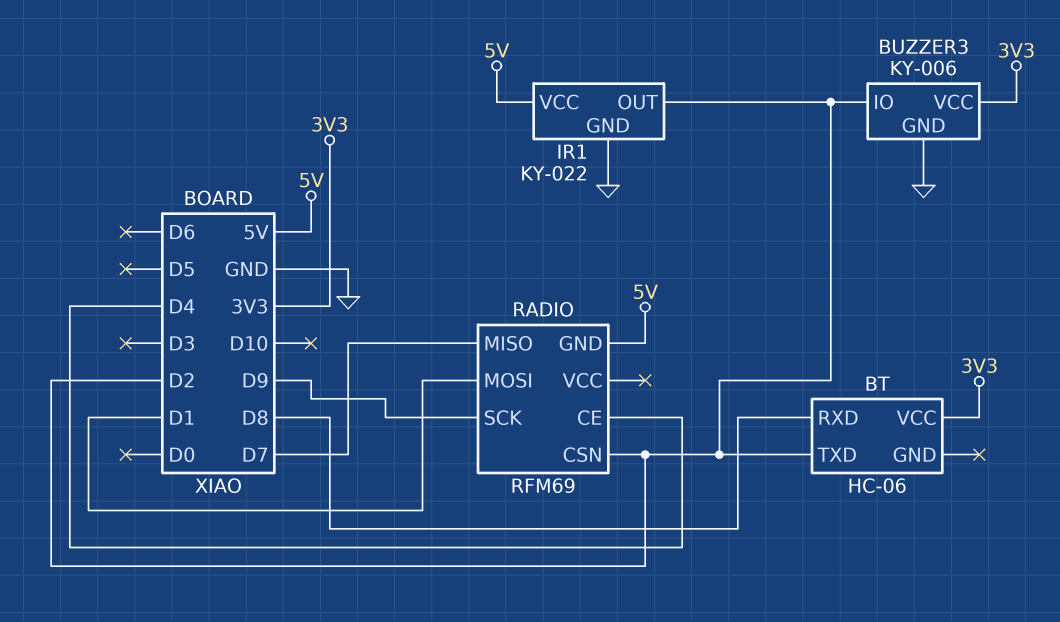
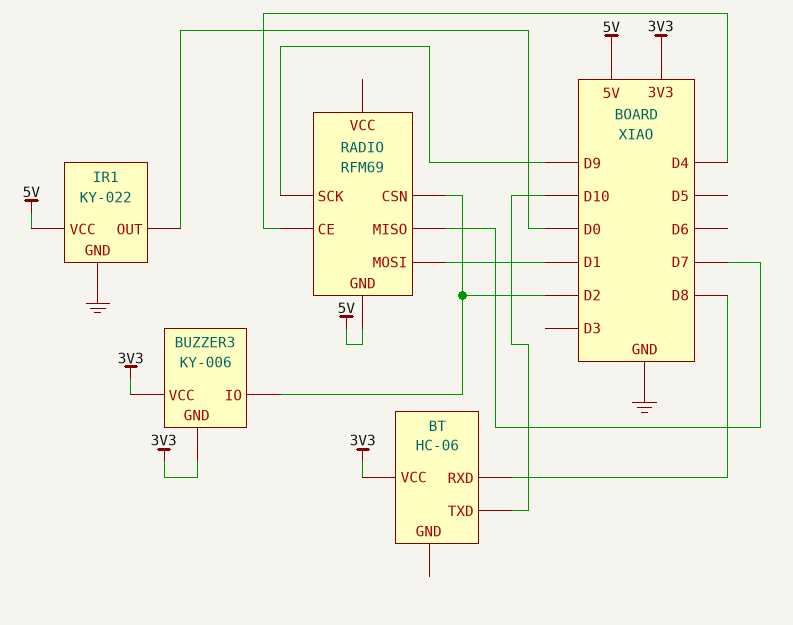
BT pin TXD: D2 -> D10
BUZZER3 pin GND: GND -> 3V3
IR1 pin OUT: D2 -> D0

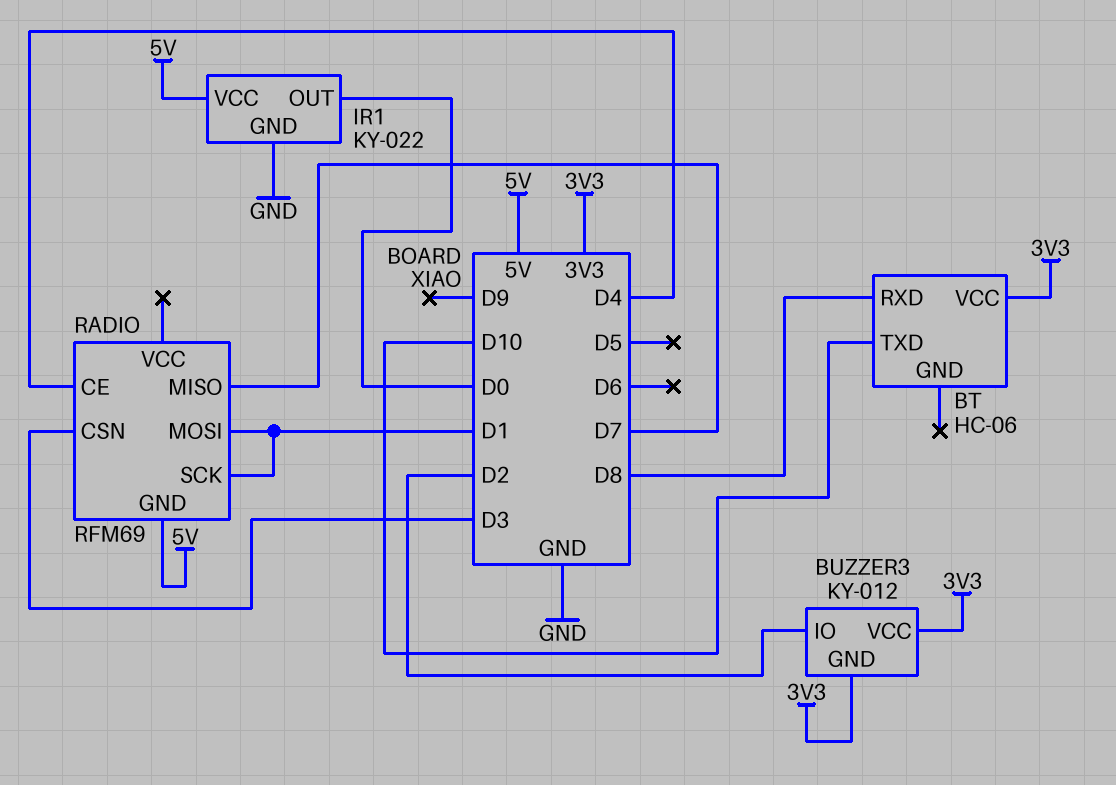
BUZZER3: KY-006 -> KY-012
RADIO pin CSN: D2 -> D3
RADIO pin SCK: D9 -> D1

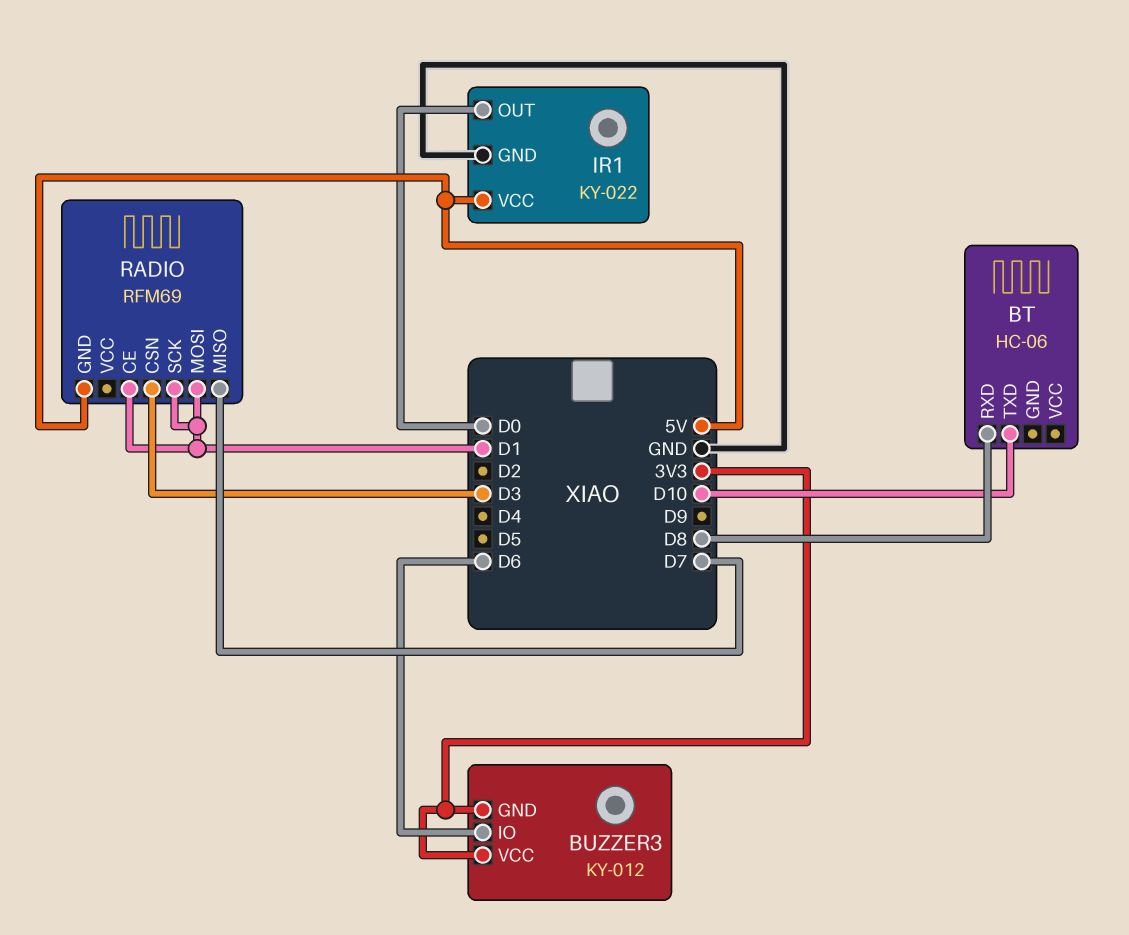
BT pin VCC: 3V3 -> none
BUZZER3 pin IO: D2 -> D6
RADIO pin CE: D4 -> D1

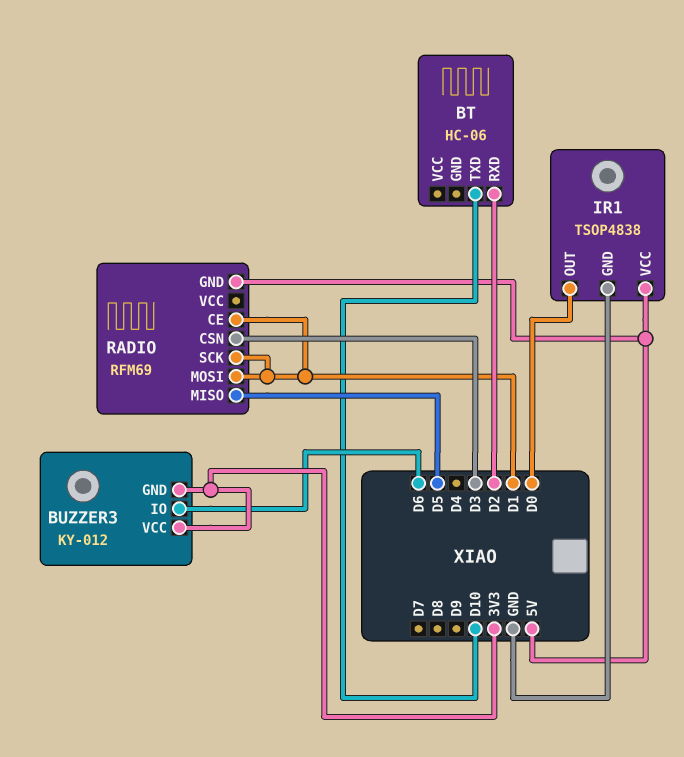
BT pin RXD: D8 -> D2
IR1: KY-022 -> TSOP4838
RADIO pin MISO: D7 -> D5

